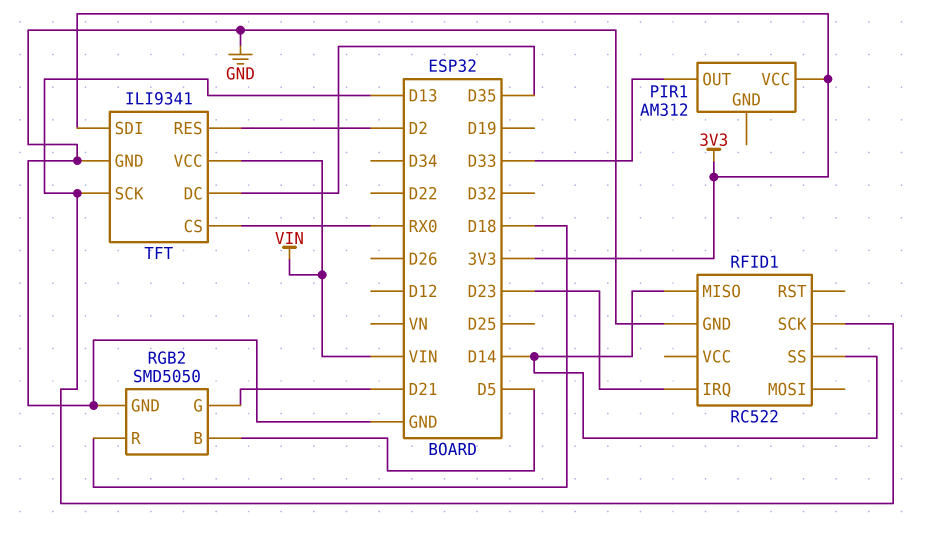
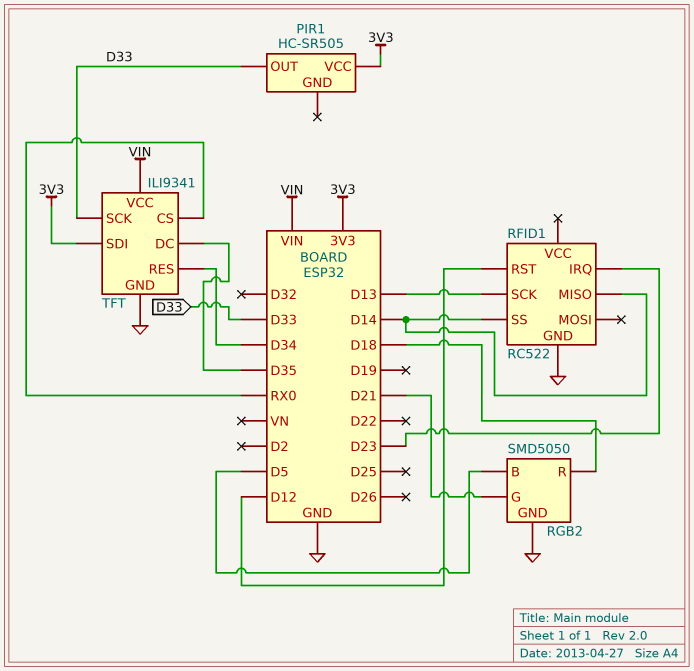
PIR1: AM312 -> HC-SR505
RFID1 pin RST: none -> D12
TFT pin RES: D2 -> D34
TFT pin SCK: D13 -> D33

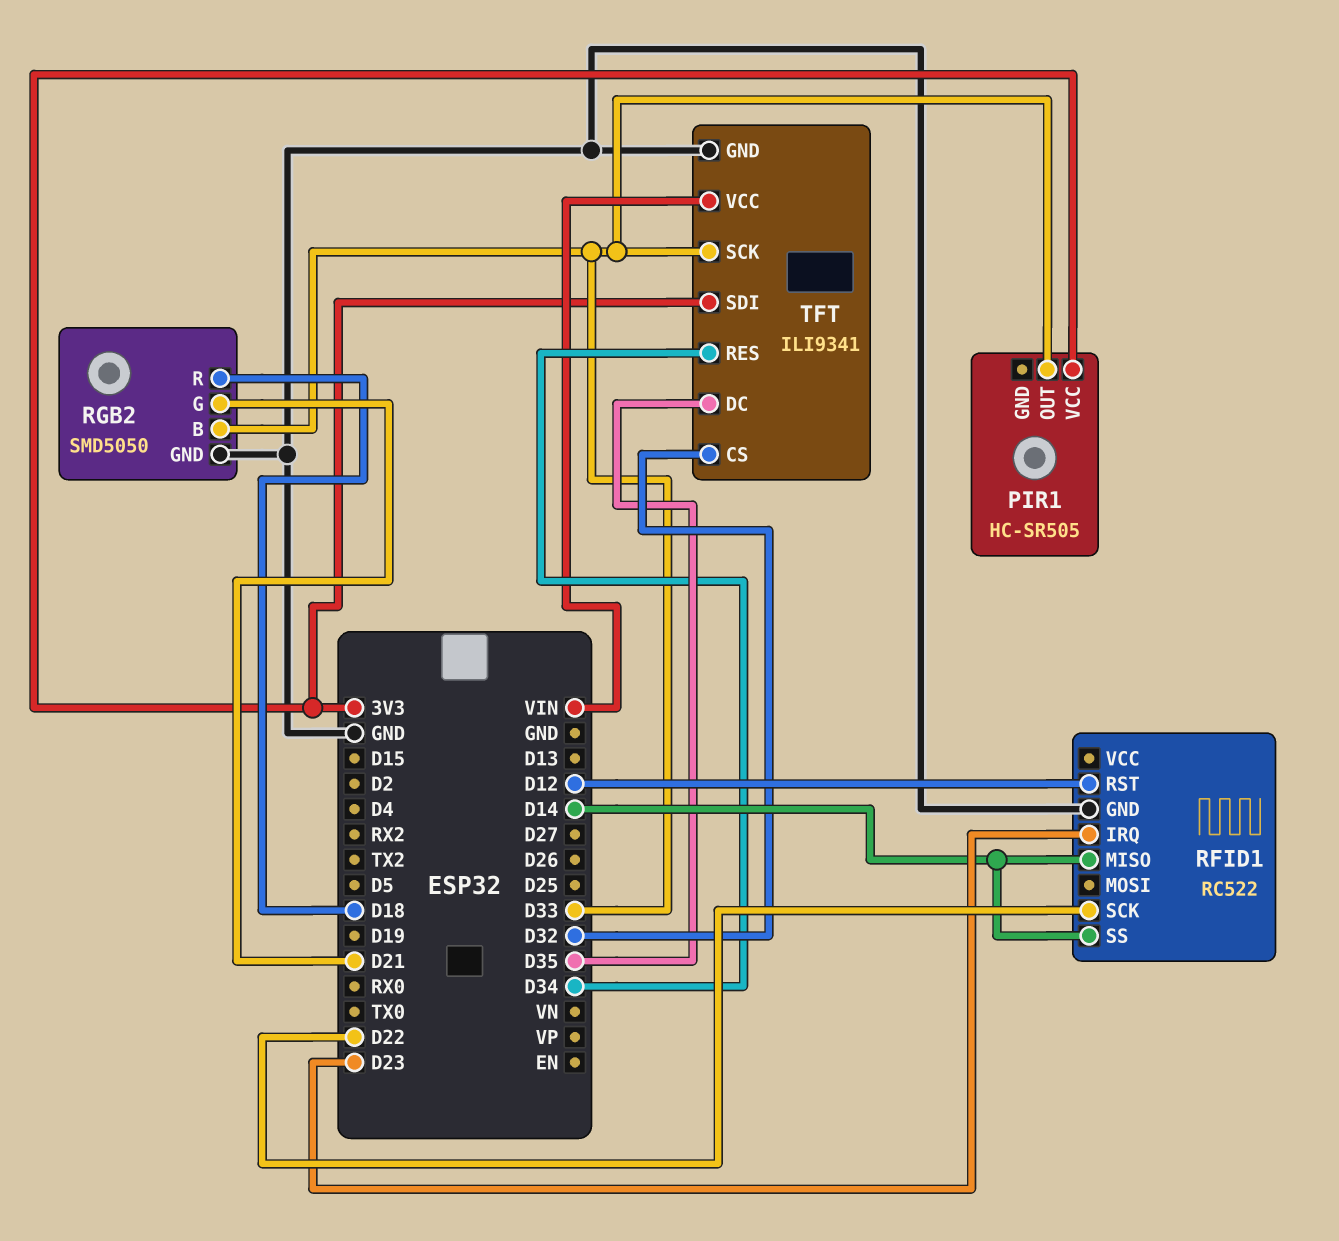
RFID1 pin SCK: D13 -> D22
RGB2 pin B: D5 -> D33
TFT pin CS: RX0 -> D32

